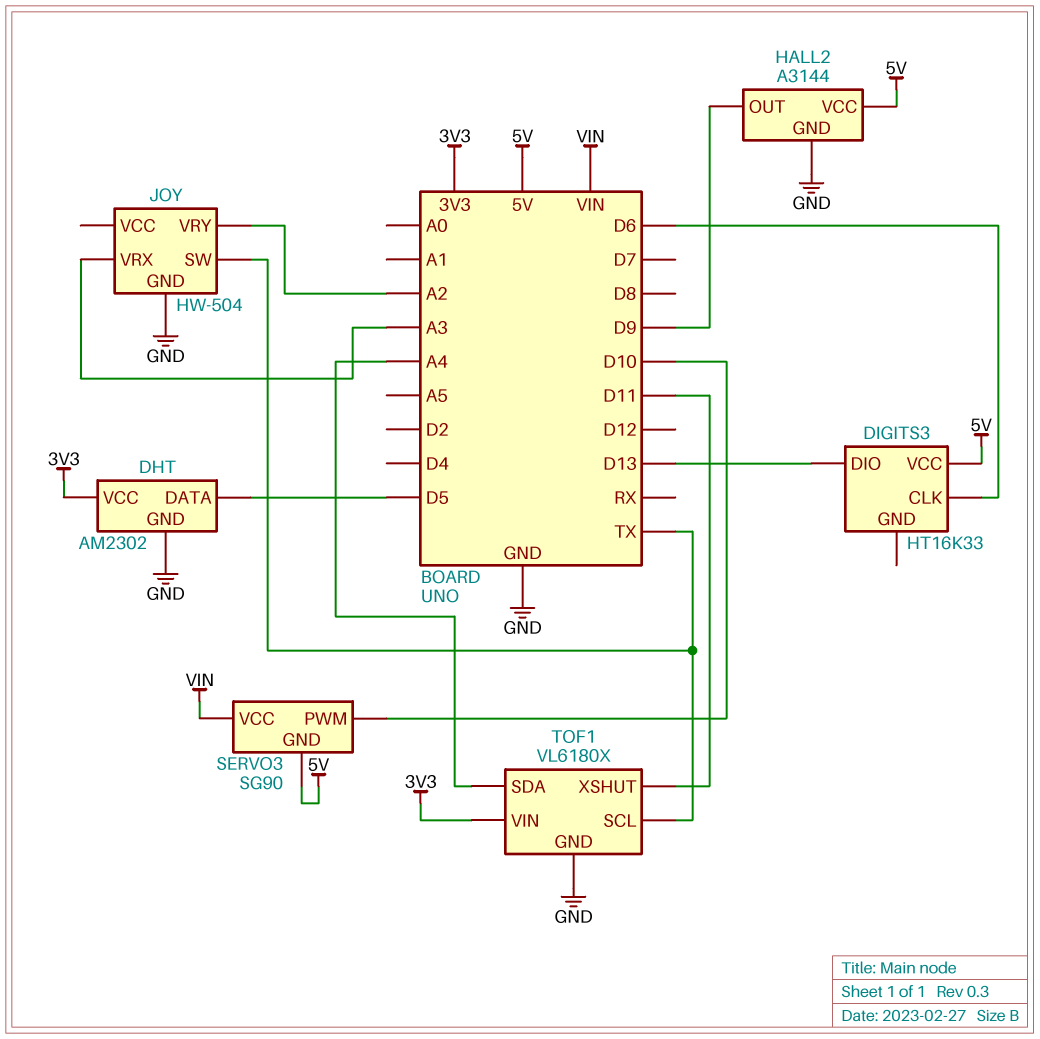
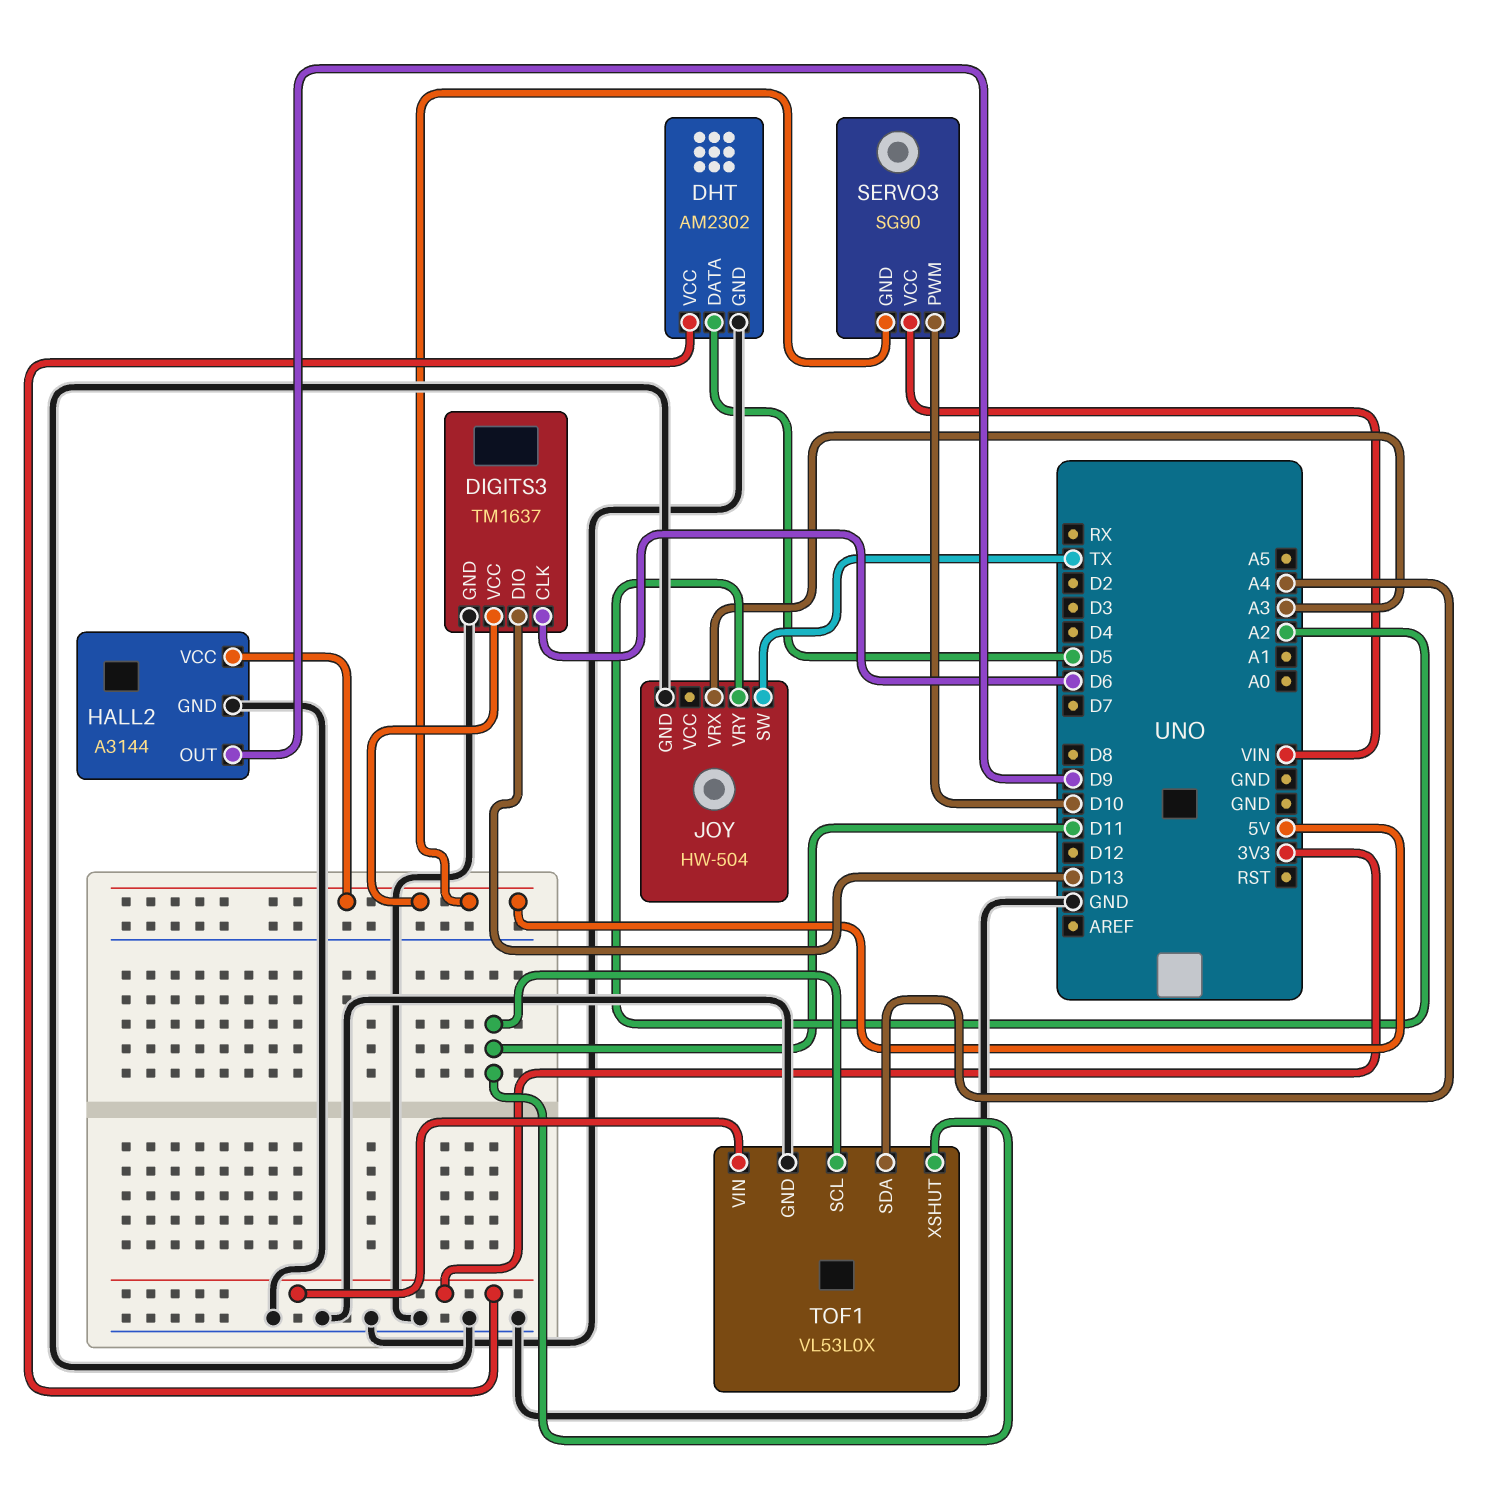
DIGITS3: HT16K33 -> TM1637
DIGITS3 pin GND: none -> GND
TOF1: VL6180X -> VL53L0X
TOF1 pin SCL: TX -> D11

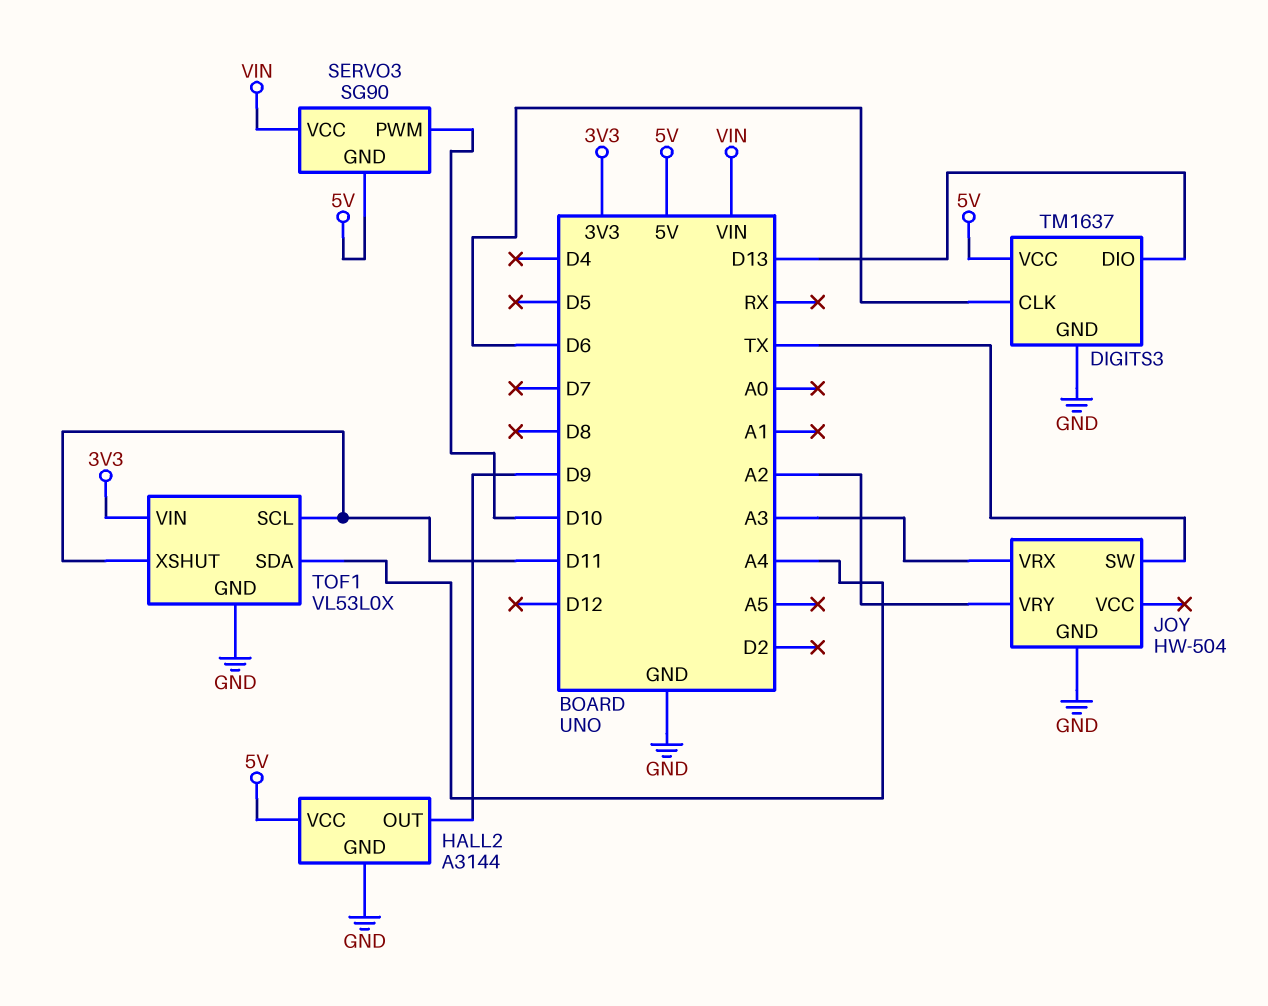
DHT: AM2302 -> none
DHT pin DATA: D5 -> none
DHT pin GND: GND -> none
DHT pin VCC: 3V3 -> none

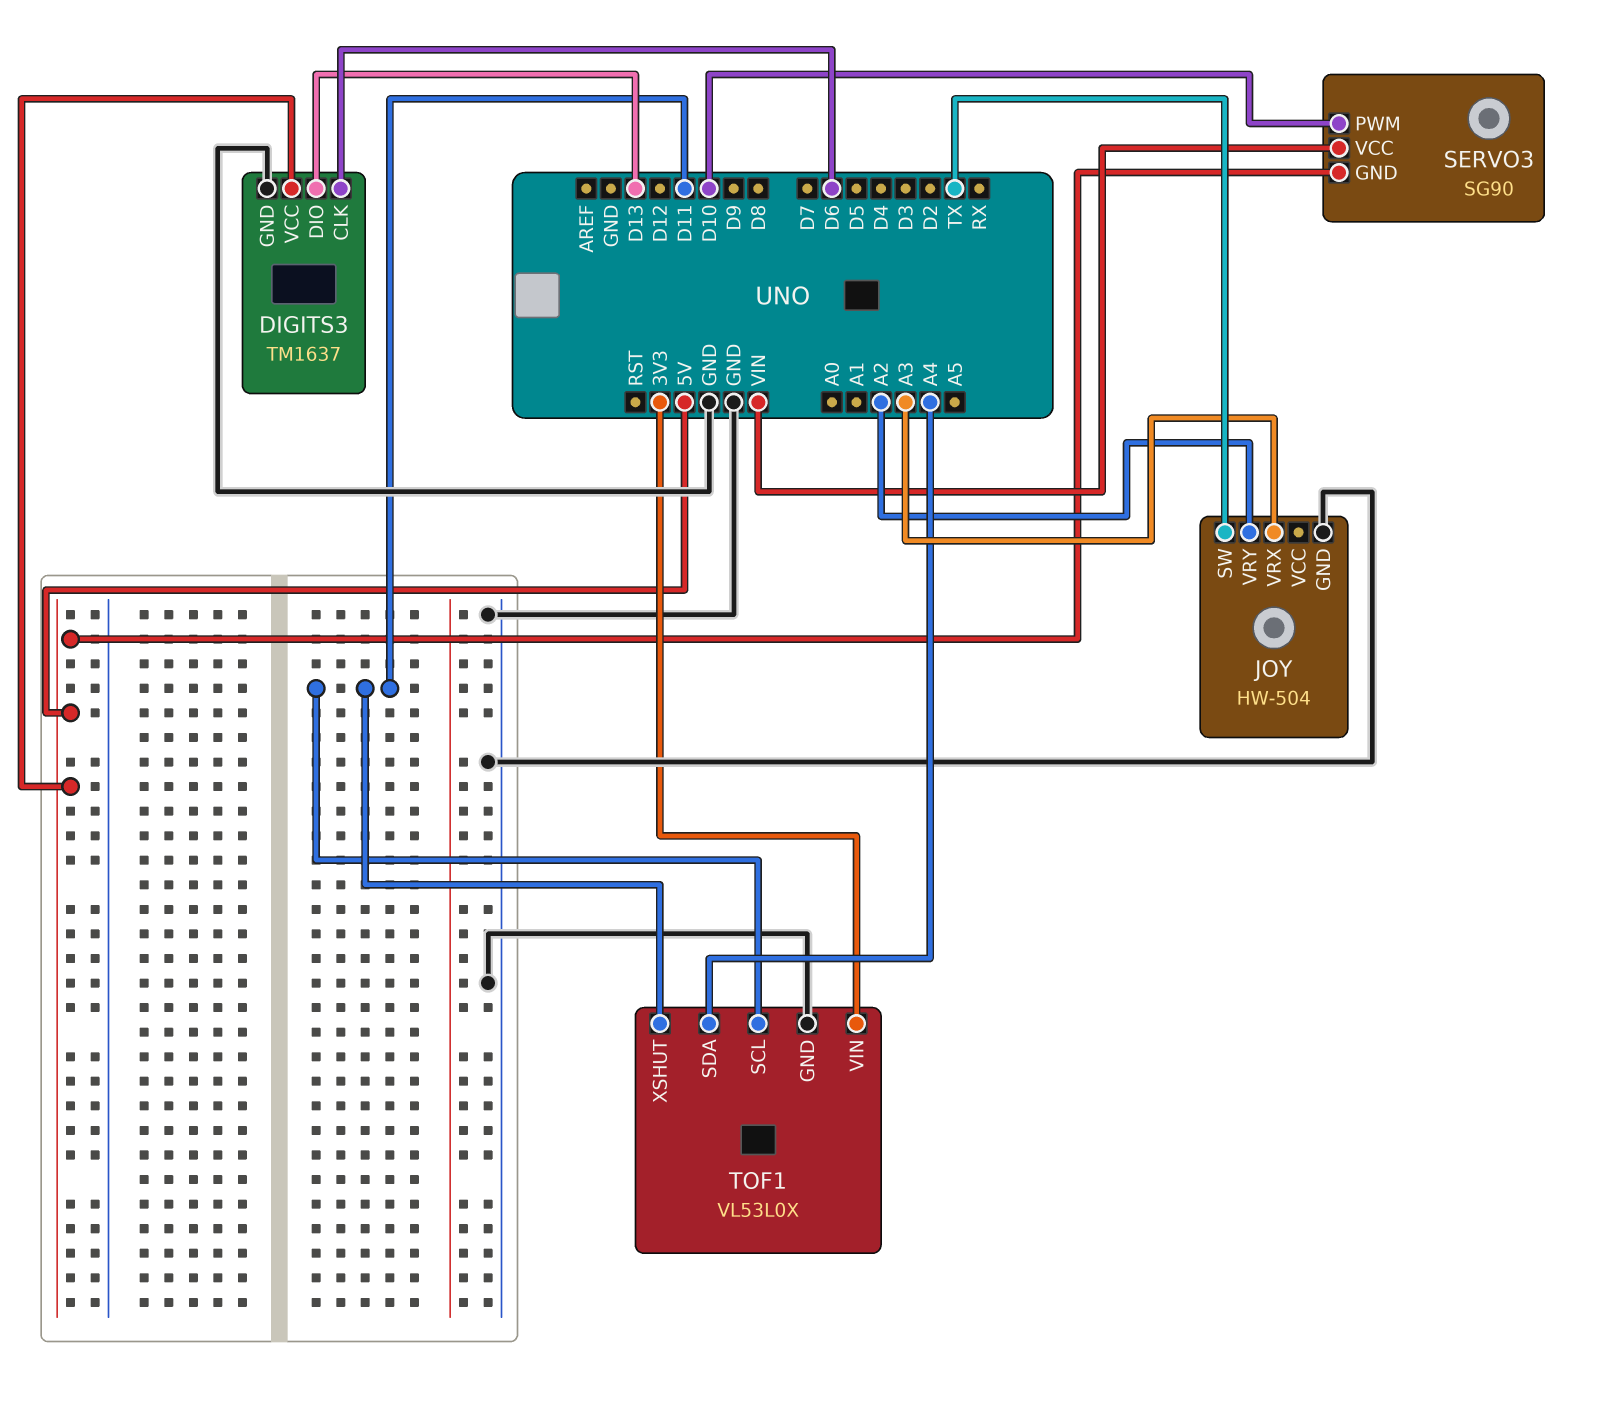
HALL2: A3144 -> none
HALL2 pin GND: GND -> none
HALL2 pin OUT: D9 -> none
HALL2 pin VCC: 5V -> none

